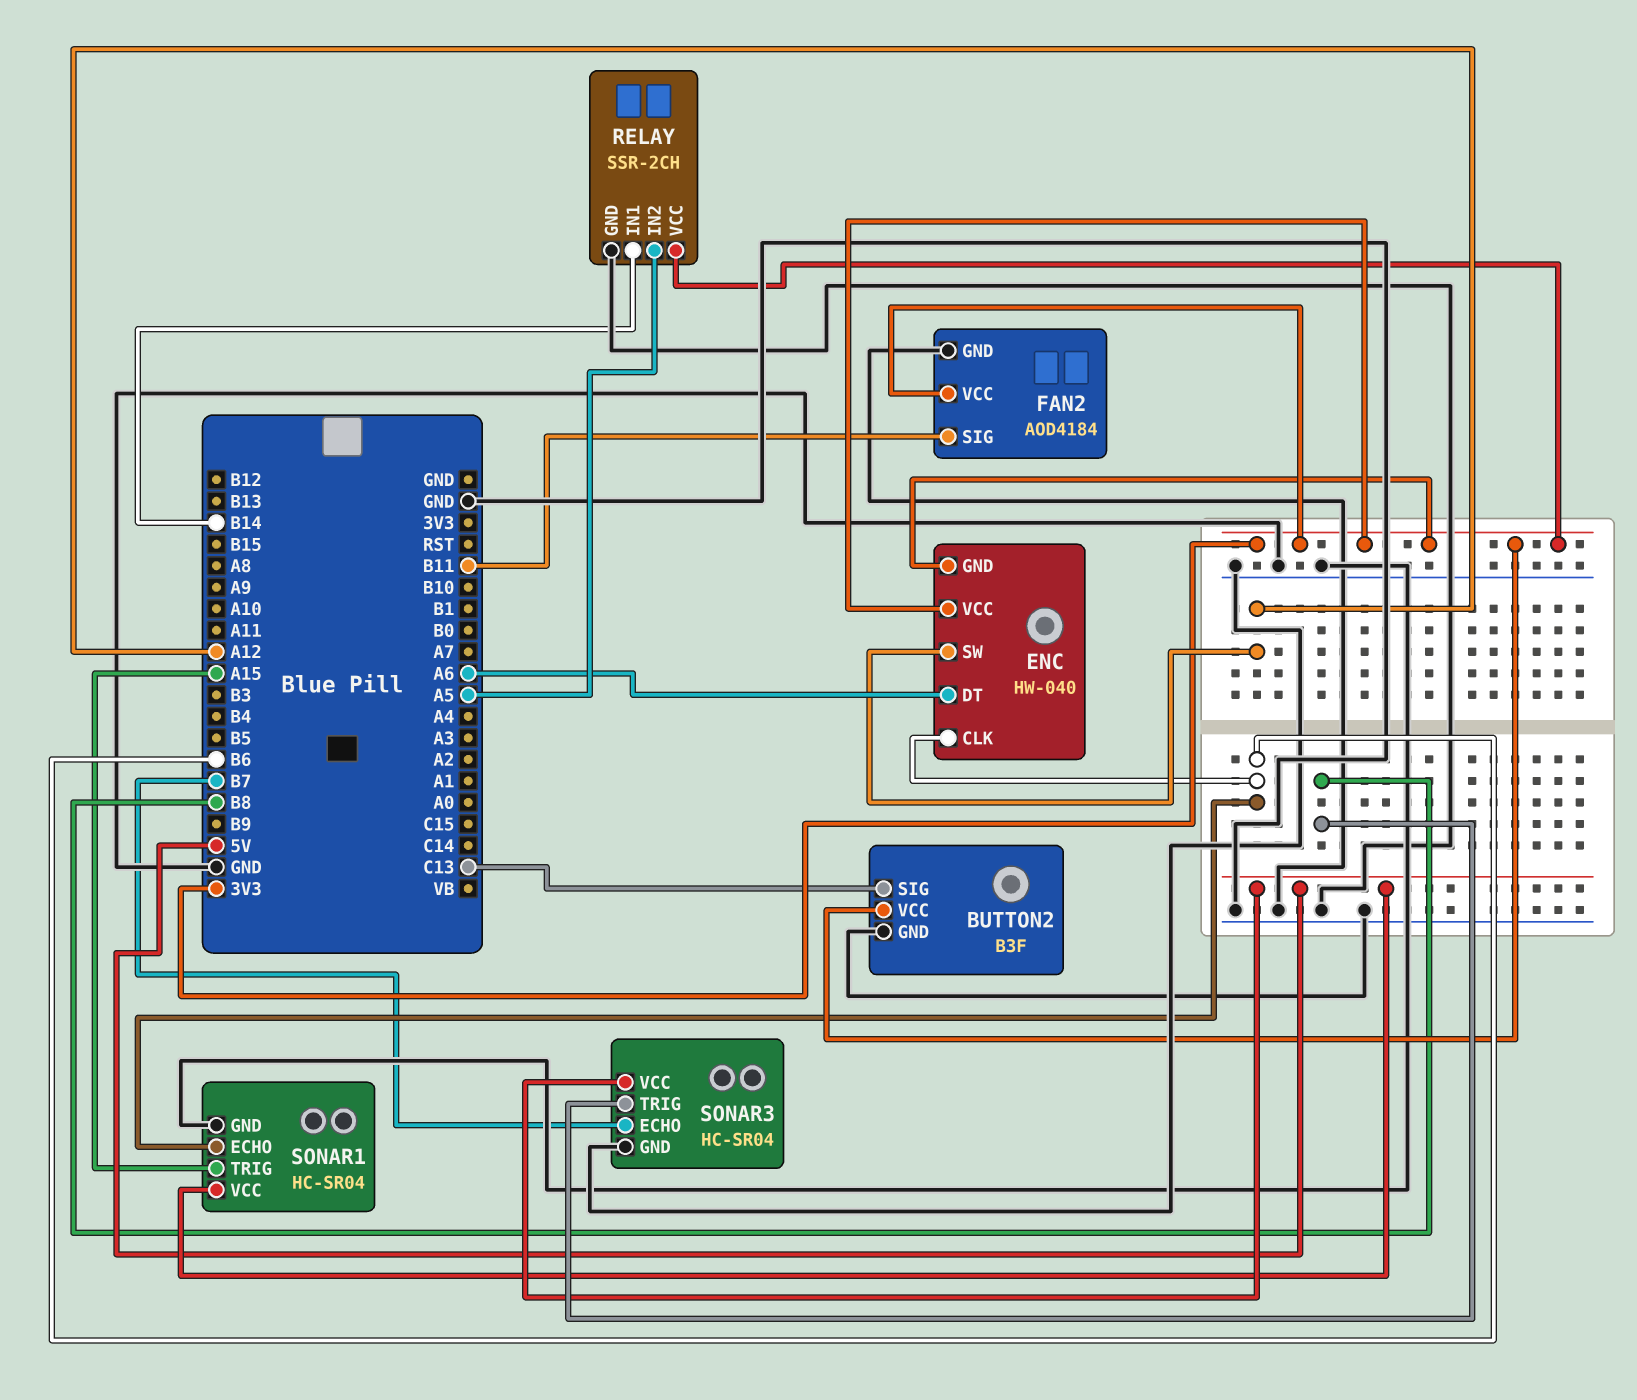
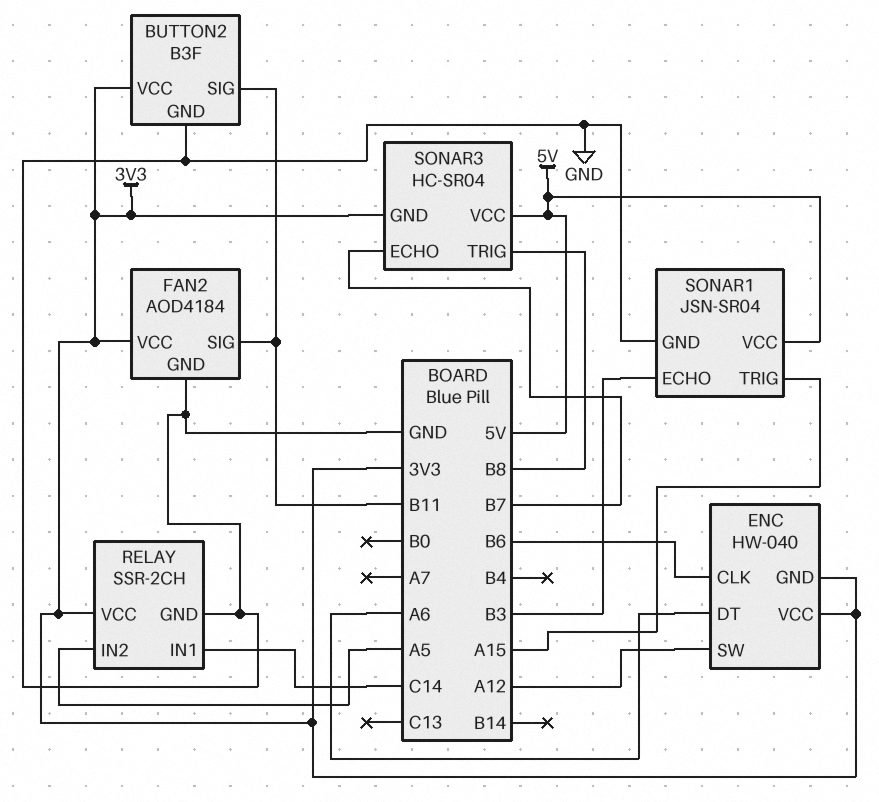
BUTTON2 pin SIG: C13 -> B11
RELAY pin IN1: B14 -> C14
SONAR1: HC-SR04 -> JSN-SR04
SONAR1 pin ECHO: B6 -> B3
SONAR3 pin GND: GND -> 3V3

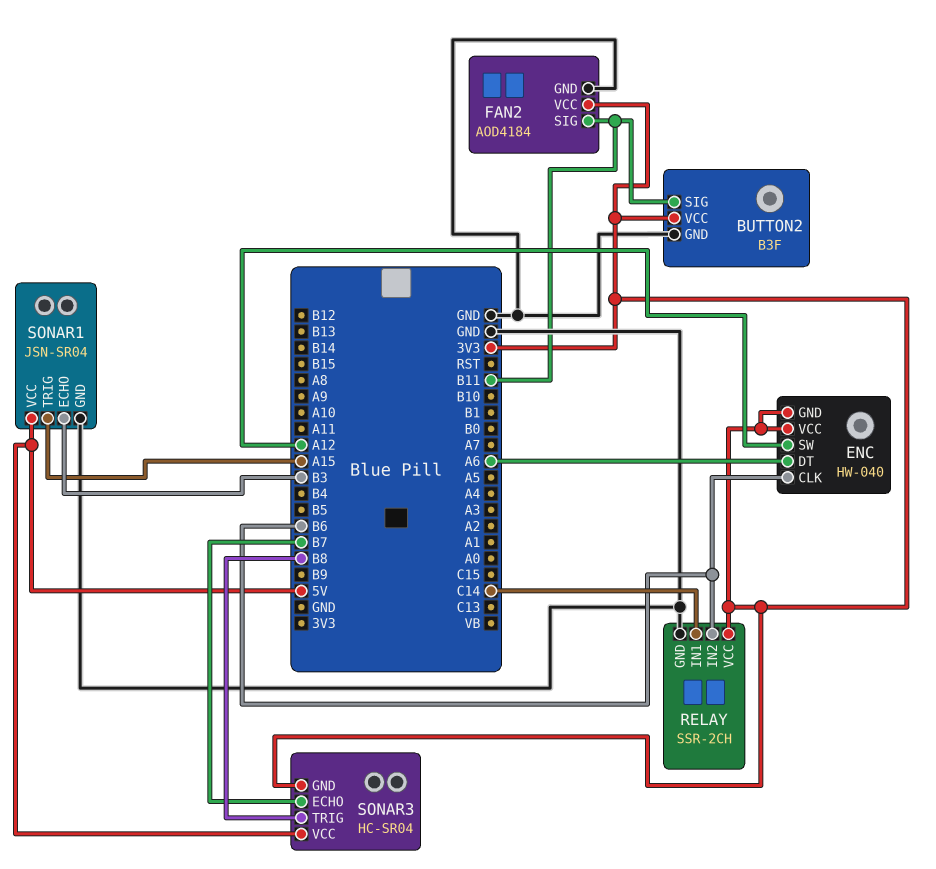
RELAY pin IN2: A5 -> B6

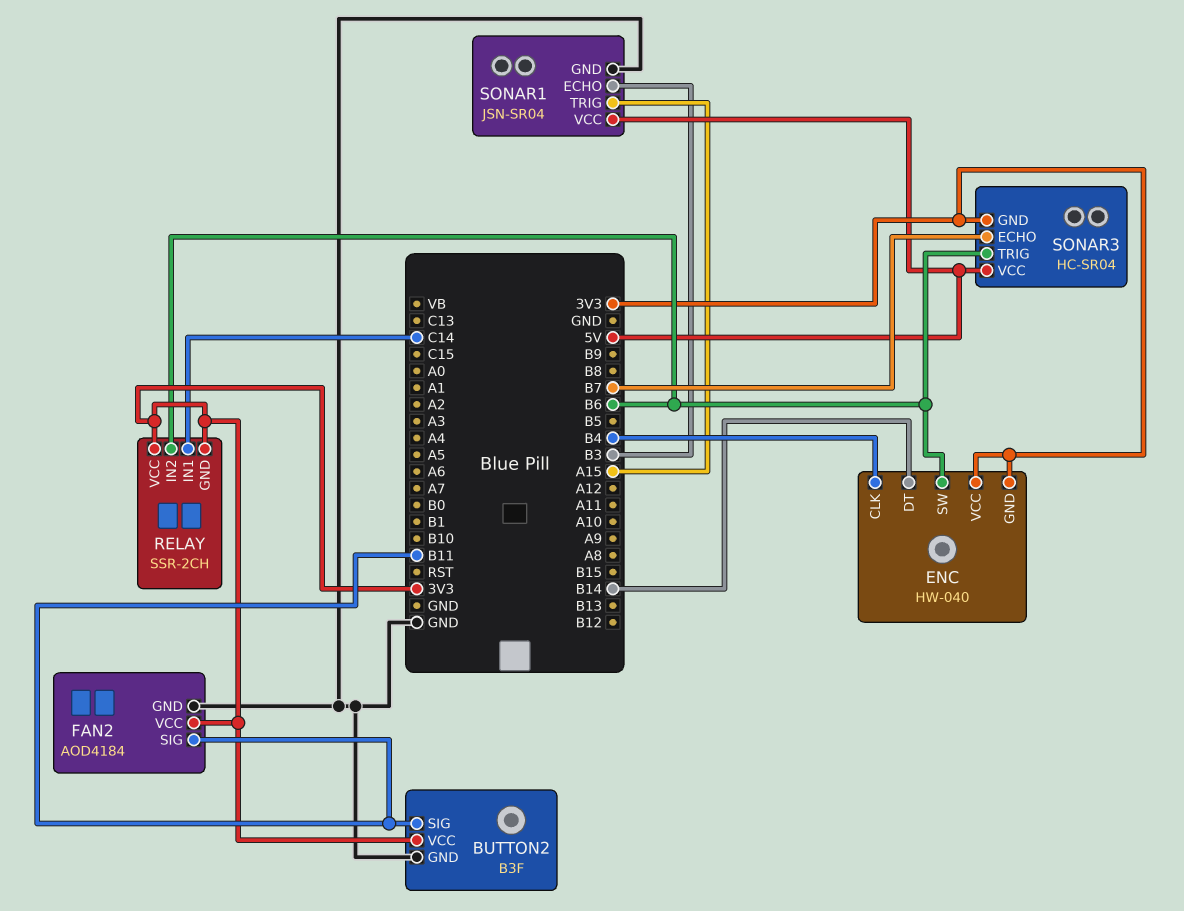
ENC pin CLK: B6 -> B4
ENC pin DT: A6 -> B14
ENC pin SW: A12 -> B6
RELAY pin GND: GND -> 3V3
SONAR3 pin TRIG: B8 -> B6

